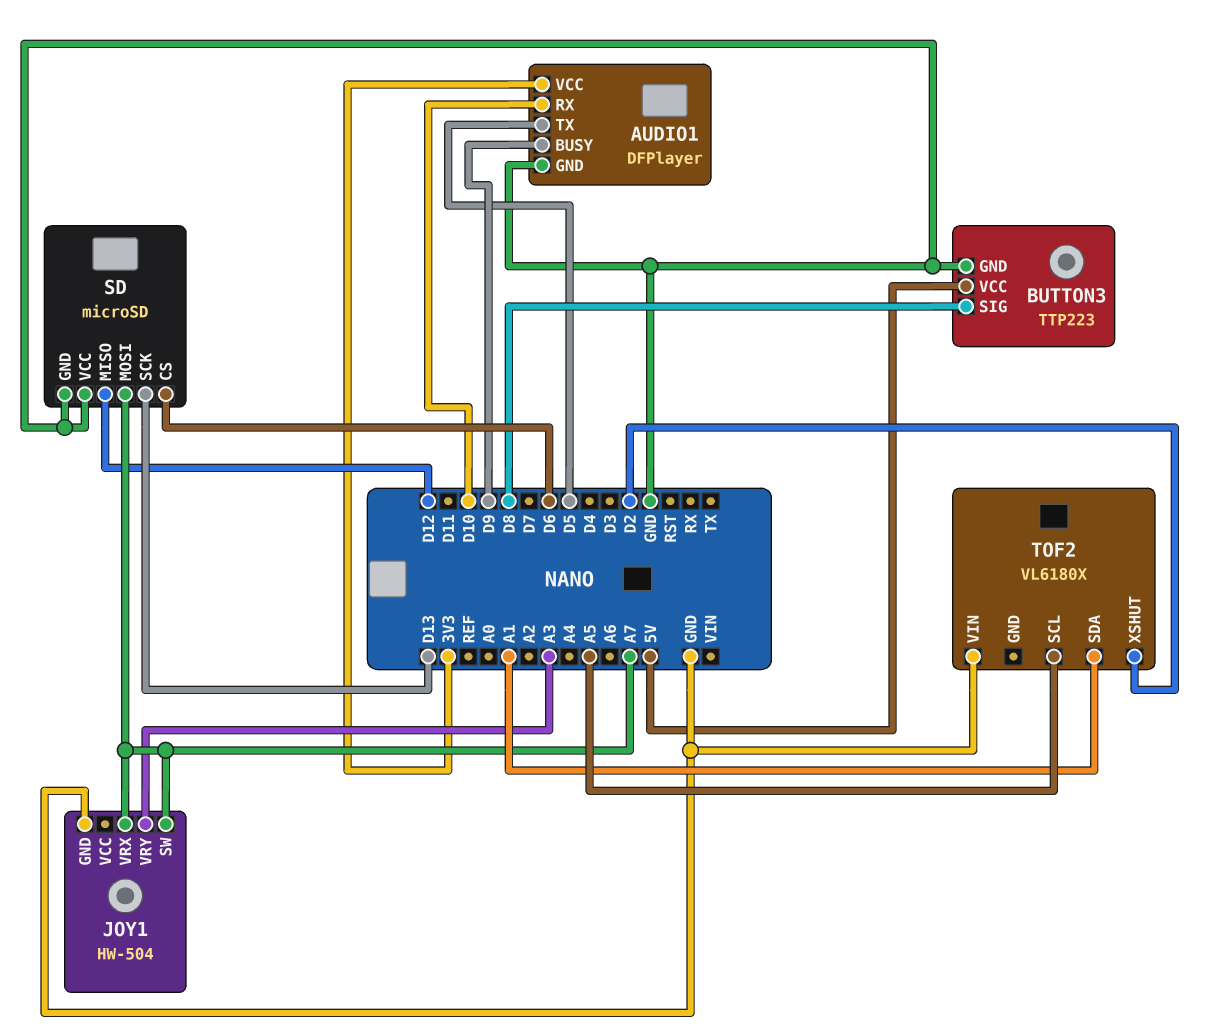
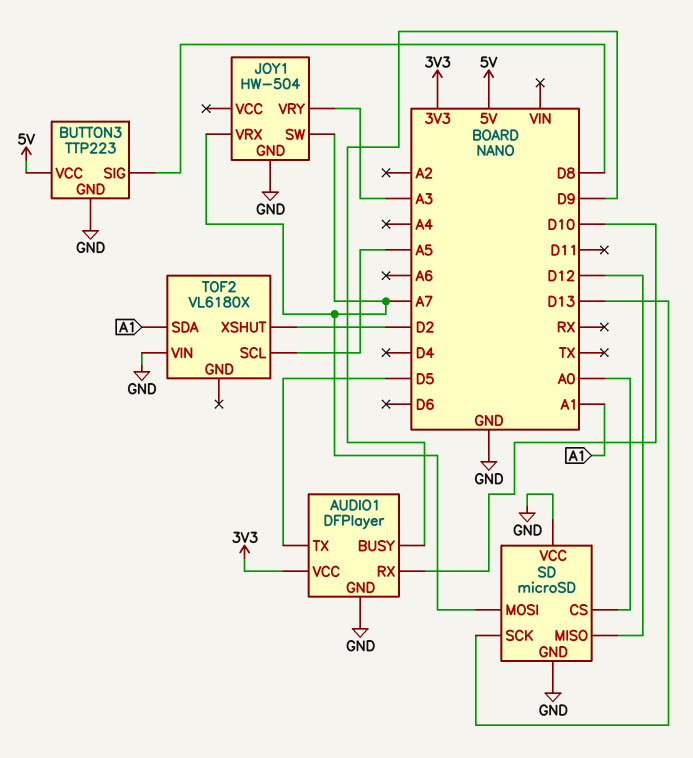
SD pin CS: D6 -> A0

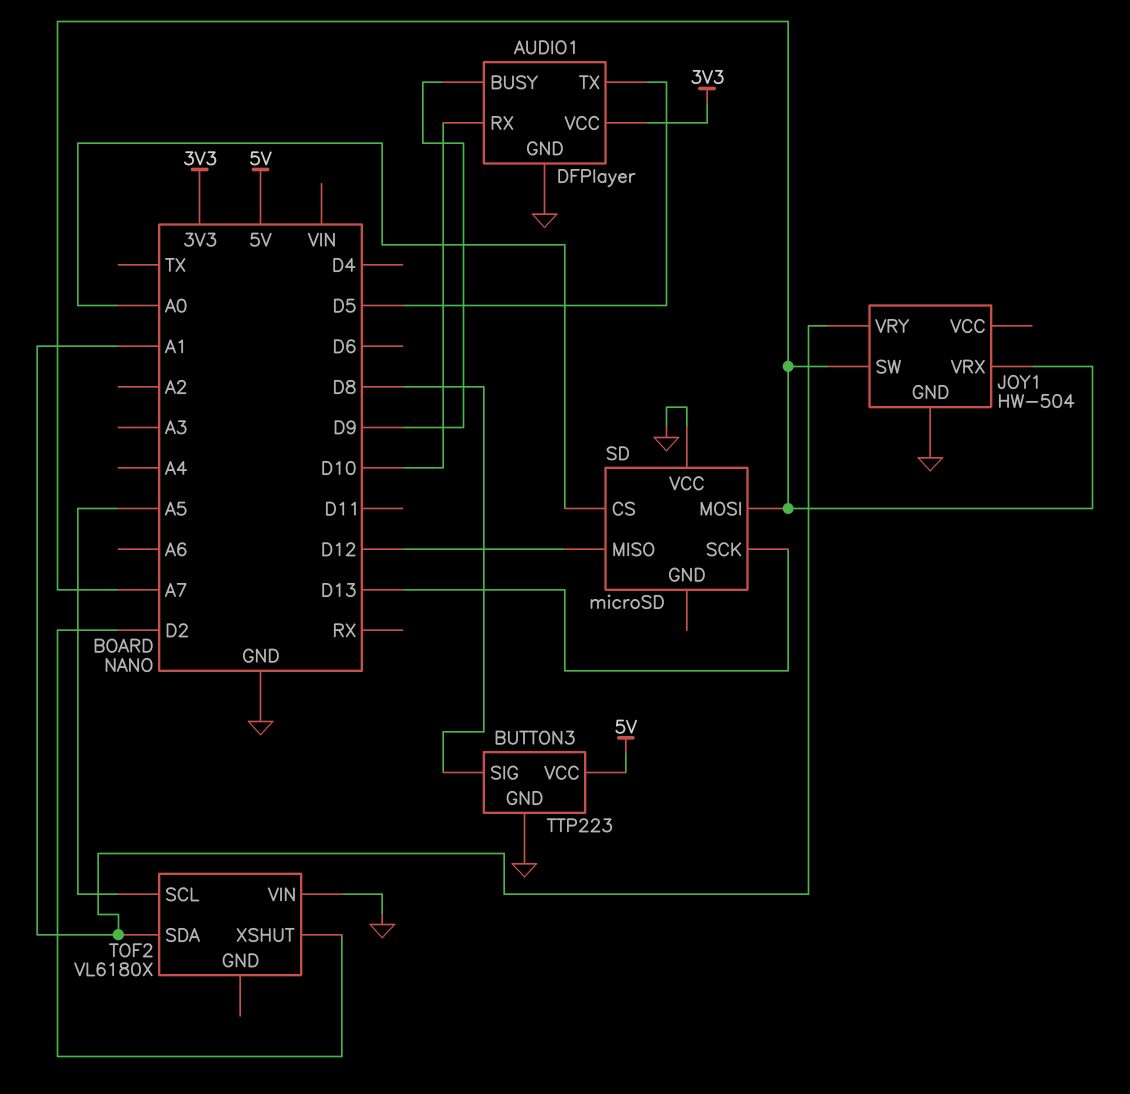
JOY1 pin VRY: A3 -> A1
SD pin GND: GND -> none

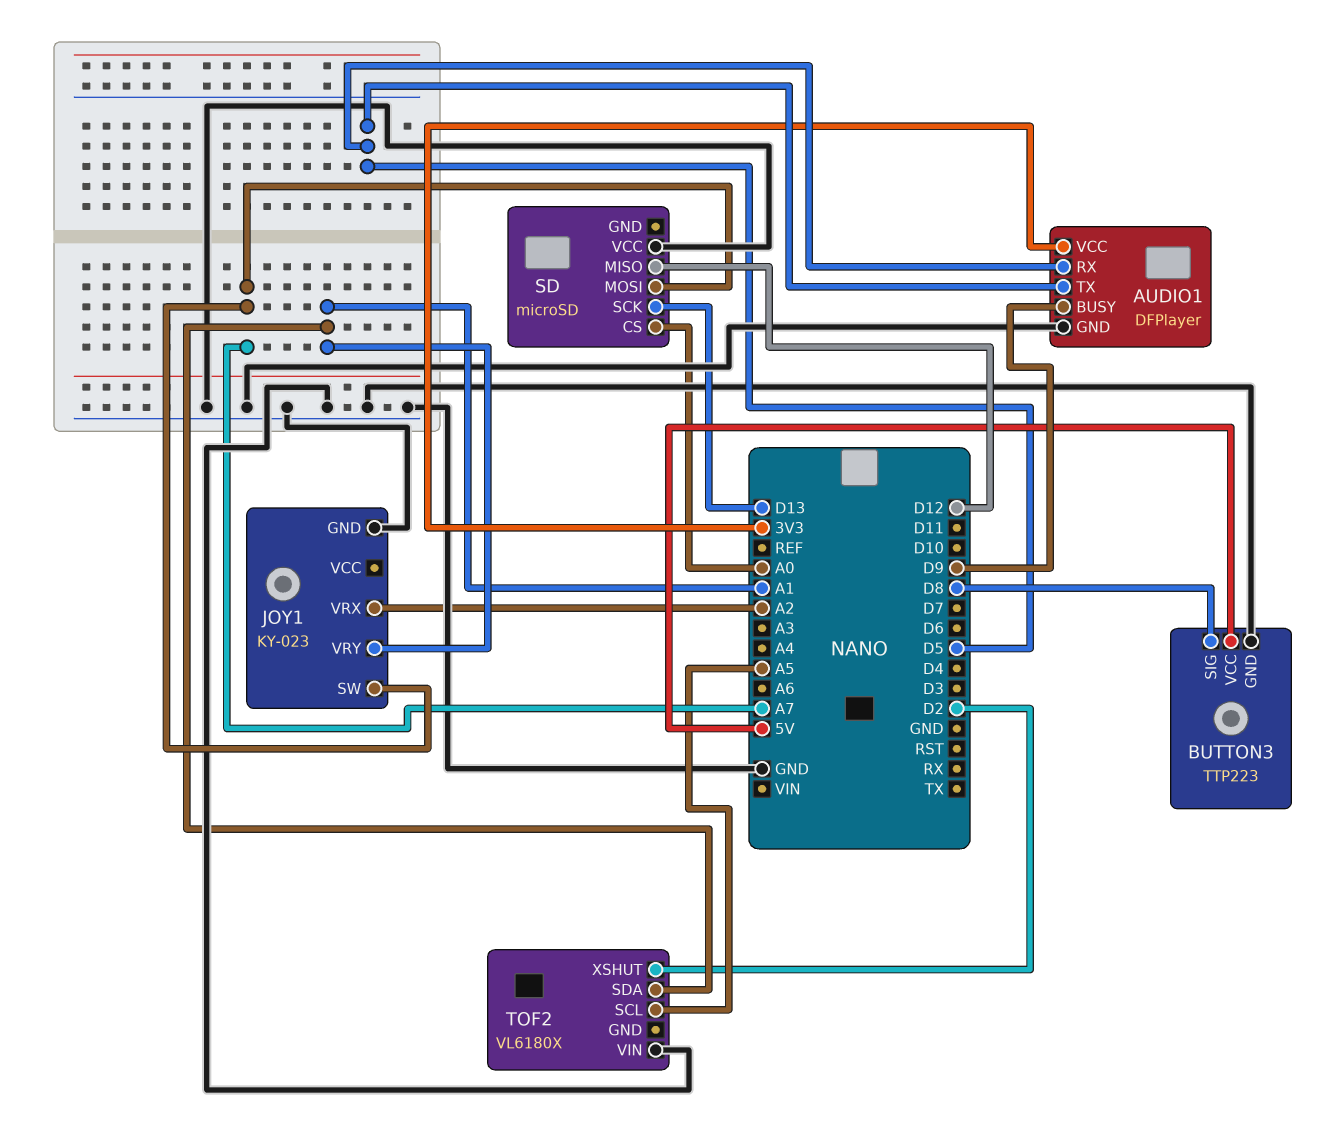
AUDIO1 pin RX: D10 -> D5
JOY1: HW-504 -> KY-023
JOY1 pin VRX: A7 -> A2

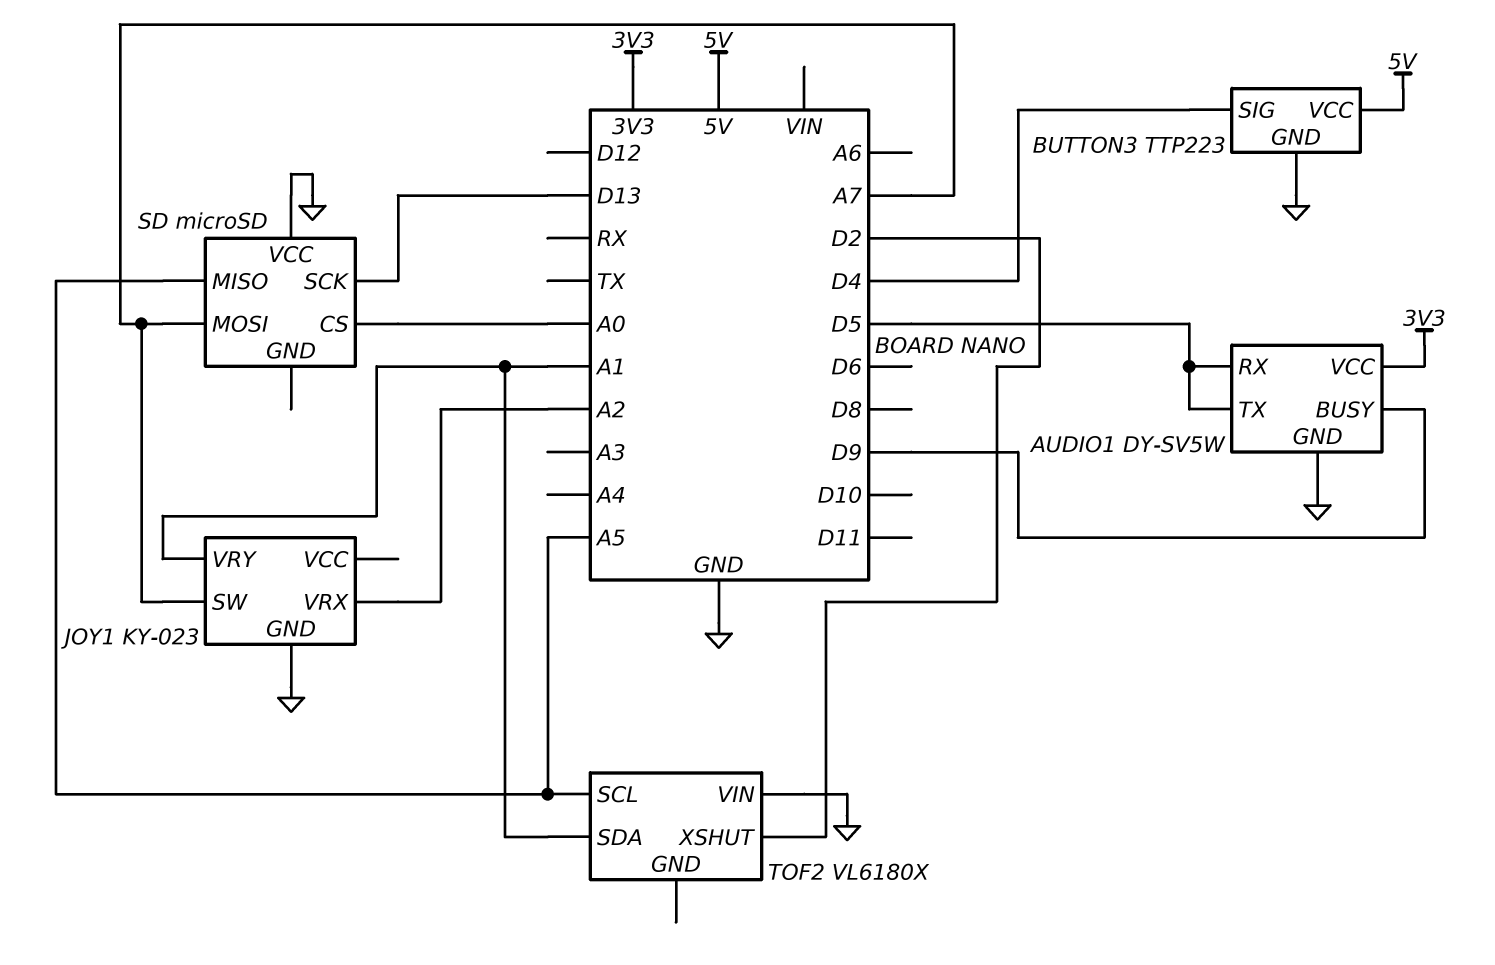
AUDIO1: DFPlayer -> DY-SV5W
BUTTON3 pin SIG: D8 -> D4
SD pin MISO: D12 -> A5

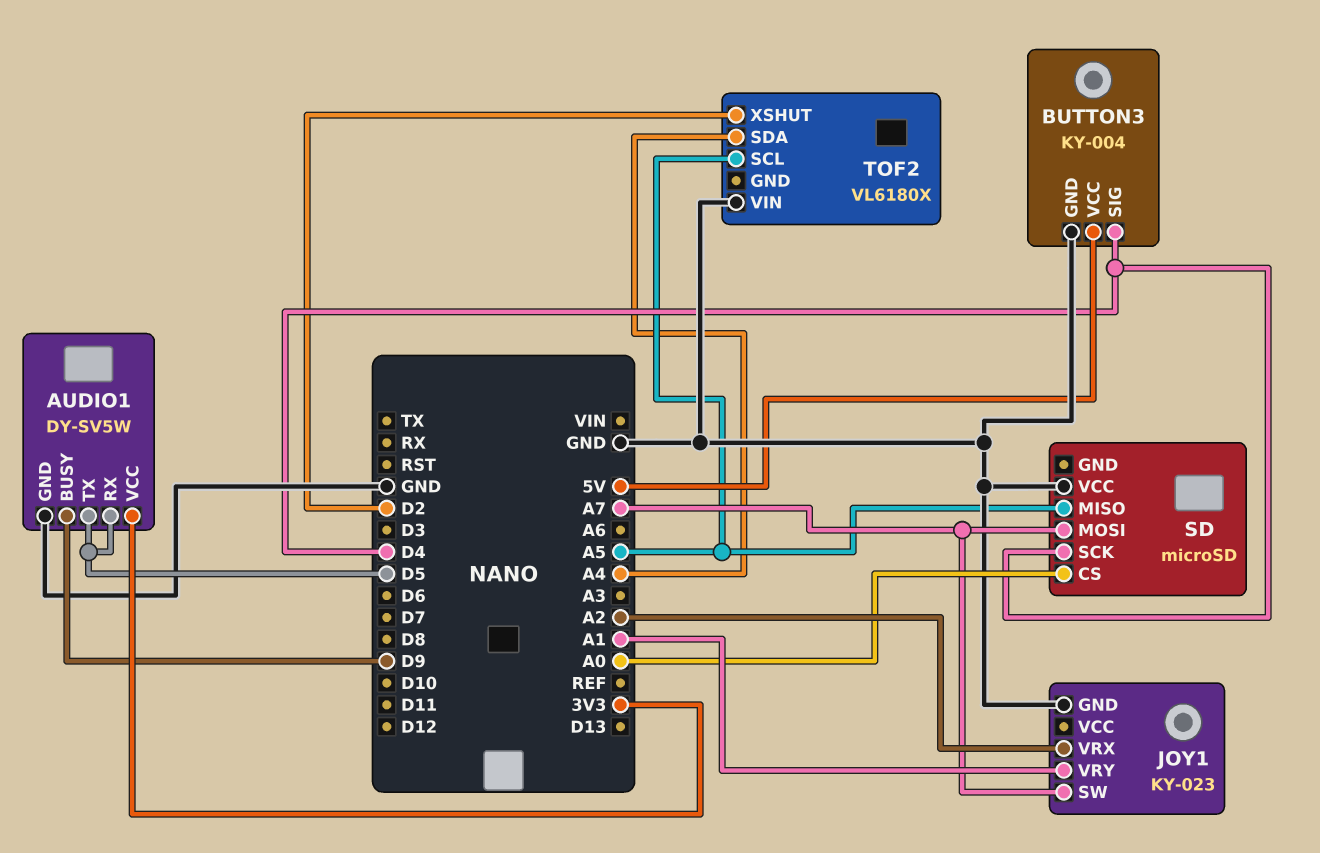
BUTTON3: TTP223 -> KY-004
SD pin SCK: D13 -> D4
TOF2 pin SDA: A1 -> A4

